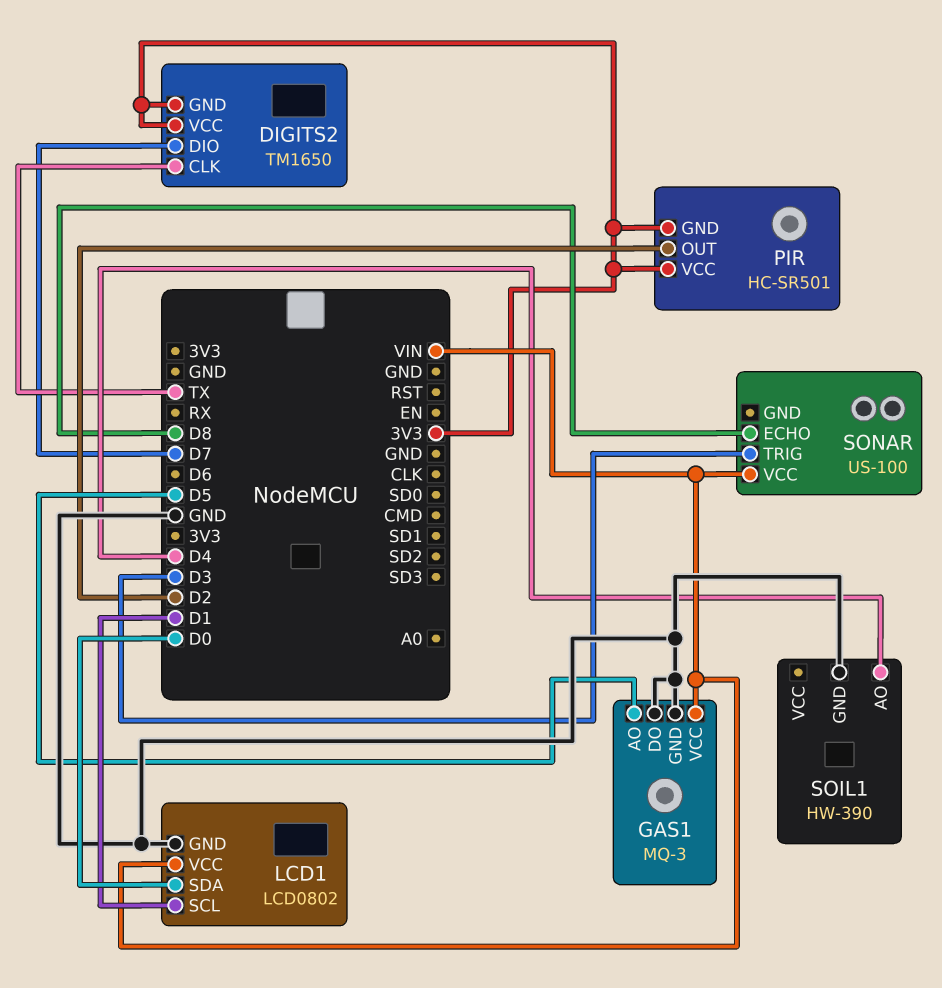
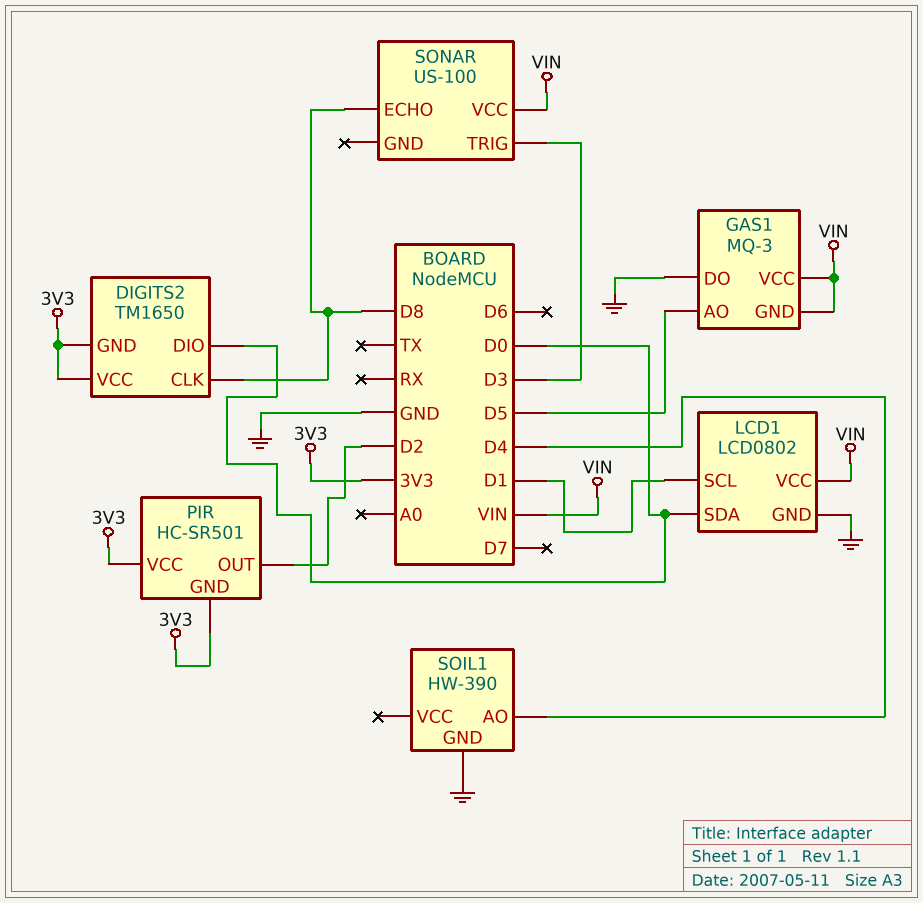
DIGITS2 pin CLK: TX -> D8
DIGITS2 pin DIO: D7 -> D0
GAS1 pin GND: GND -> VIN

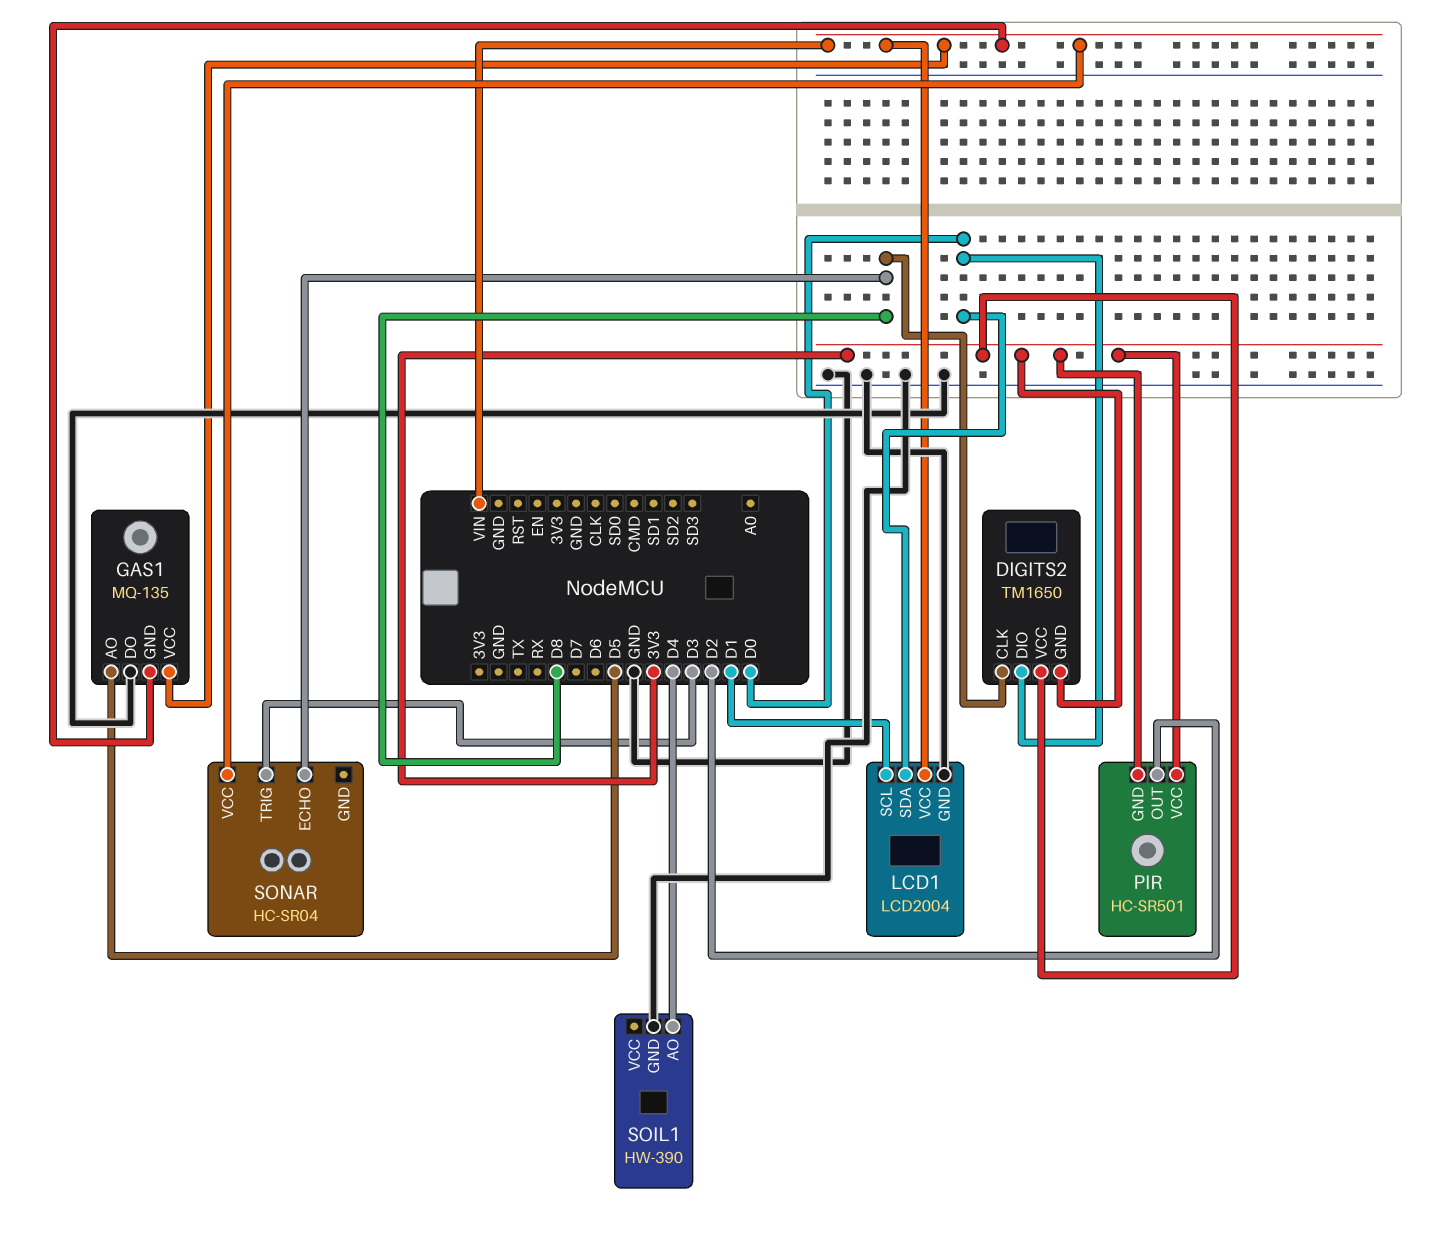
GAS1: MQ-3 -> MQ-135
LCD1: LCD0802 -> LCD2004
SONAR: US-100 -> HC-SR04

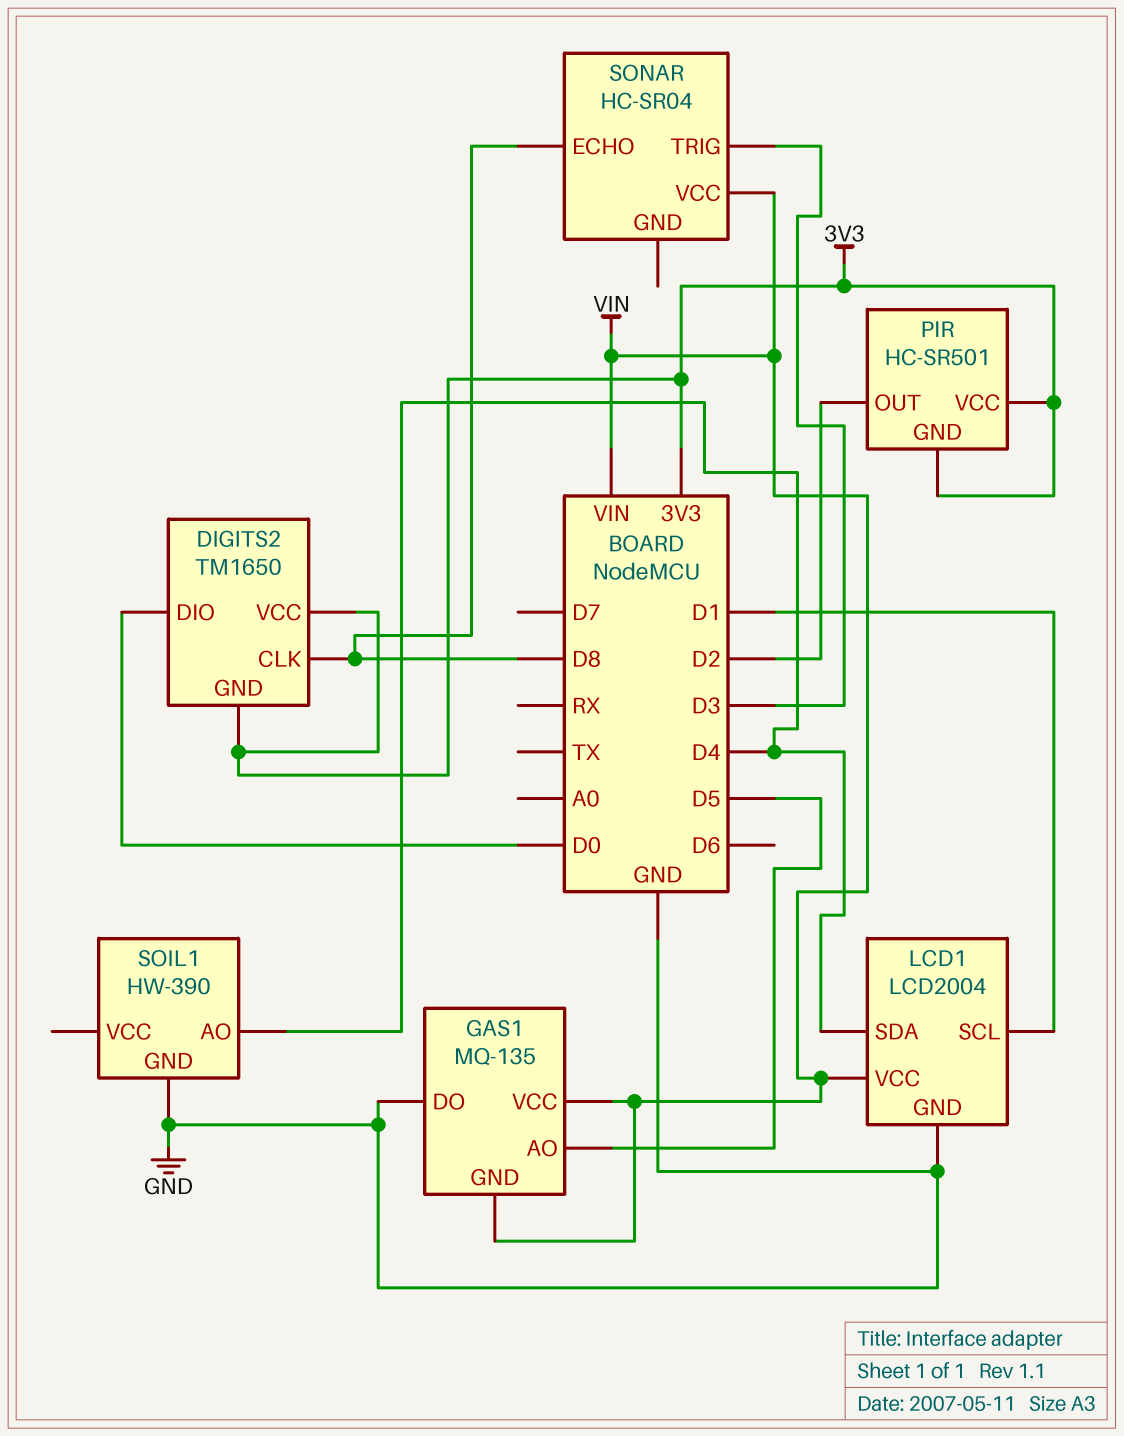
LCD1 pin SDA: D0 -> D4

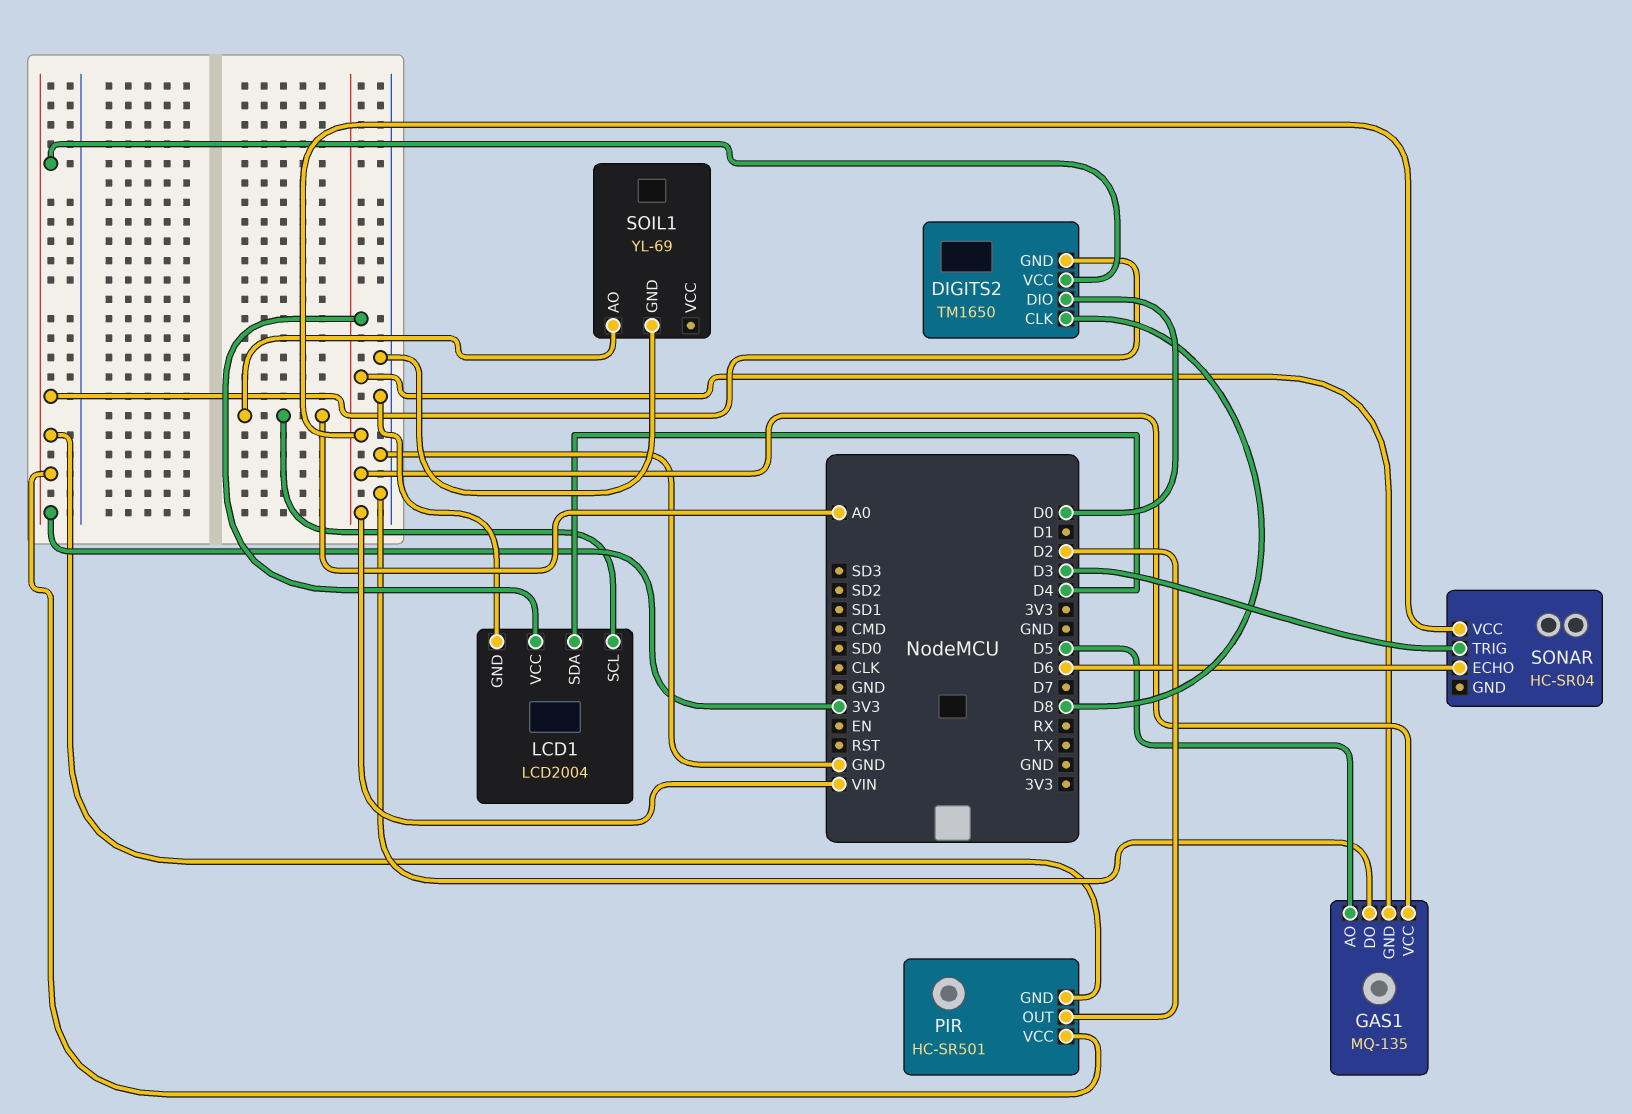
LCD1 pin SCL: D1 -> A0
SOIL1: HW-390 -> YL-69
SOIL1 pin AO: D4 -> A0
SONAR pin ECHO: D8 -> D6

